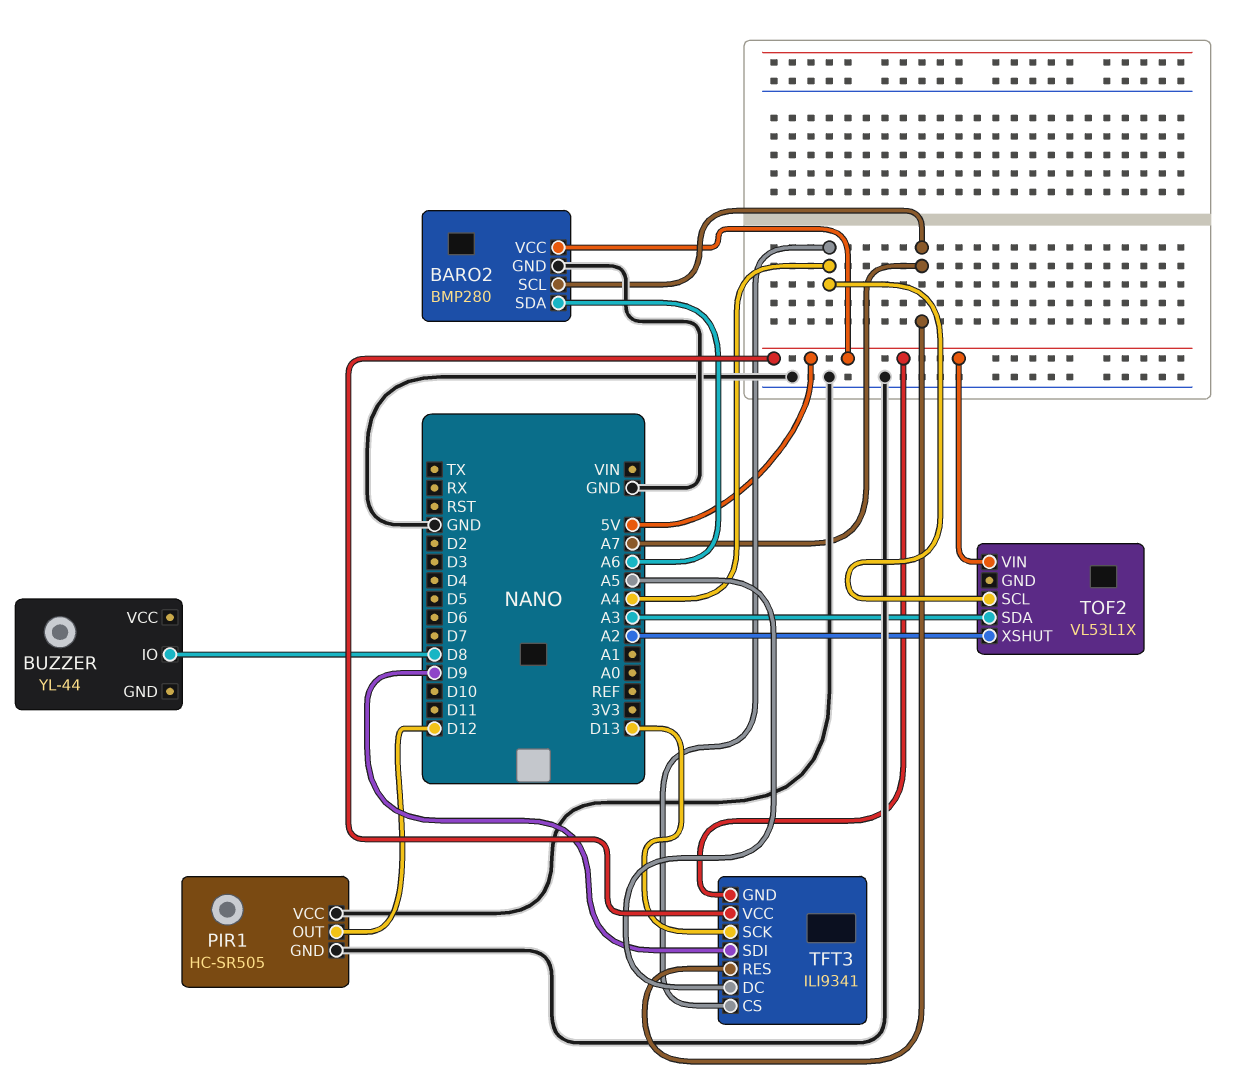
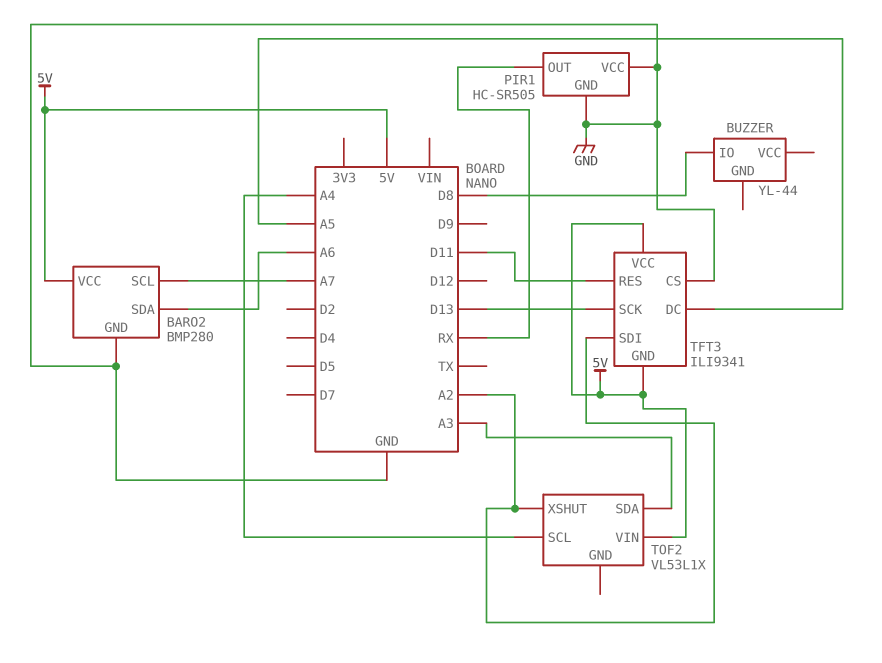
PIR1 pin OUT: D12 -> RX
TFT3 pin CS: A4 -> GND
TFT3 pin RES: A7 -> D11
TFT3 pin SDI: D9 -> A2

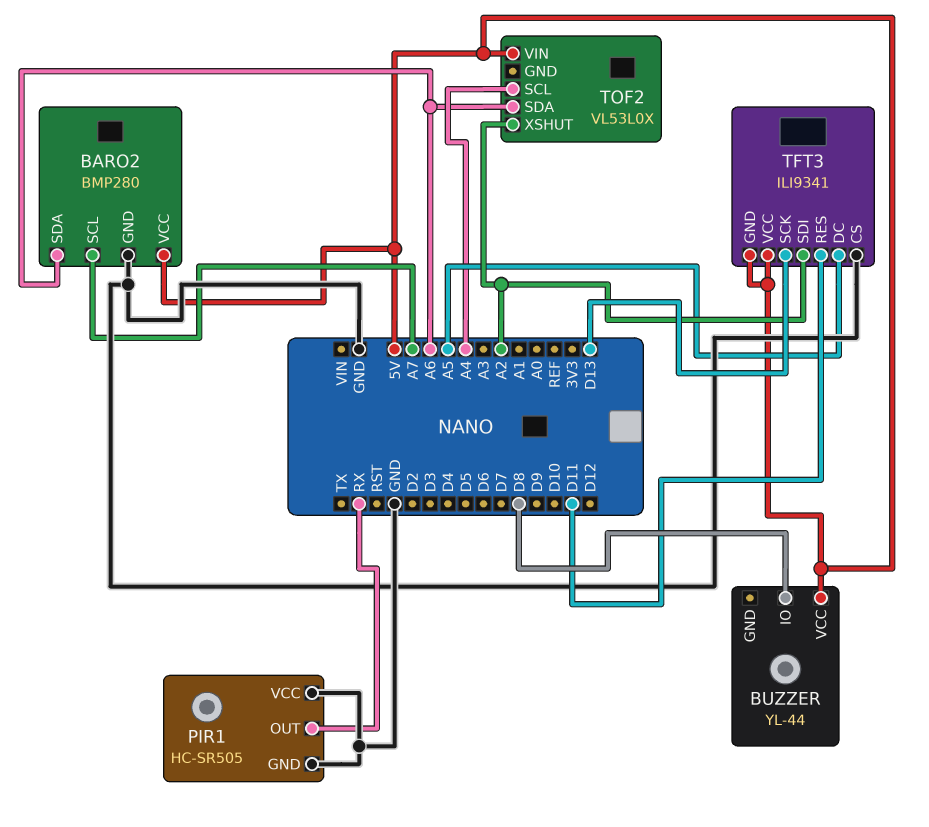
BUZZER pin VCC: none -> 5V
TOF2: VL53L1X -> VL53L0X
TOF2 pin SDA: A3 -> A6

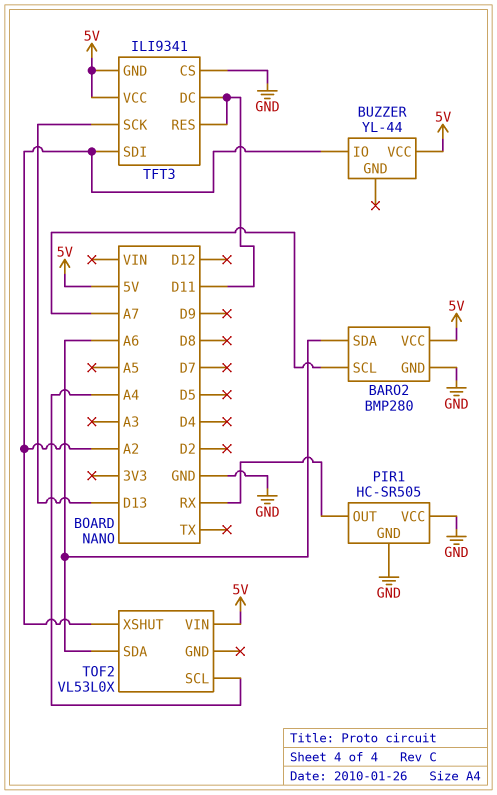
BUZZER pin IO: D8 -> A2
TFT3 pin DC: A5 -> D11

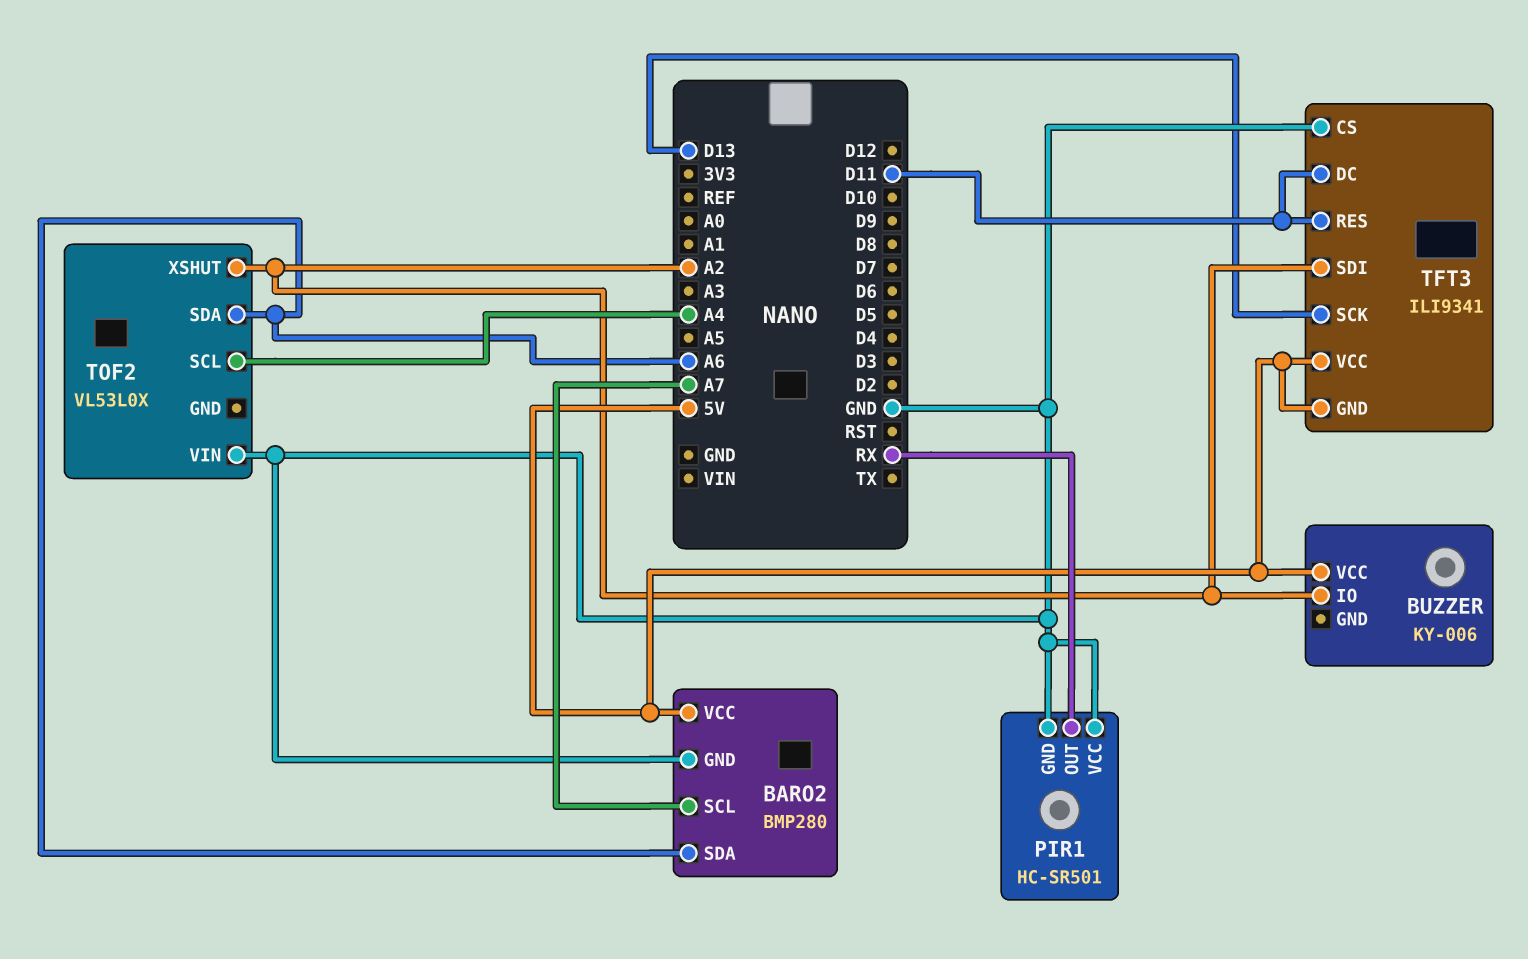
BUZZER: YL-44 -> KY-006
PIR1: HC-SR505 -> HC-SR501
TOF2 pin VIN: 5V -> GND

